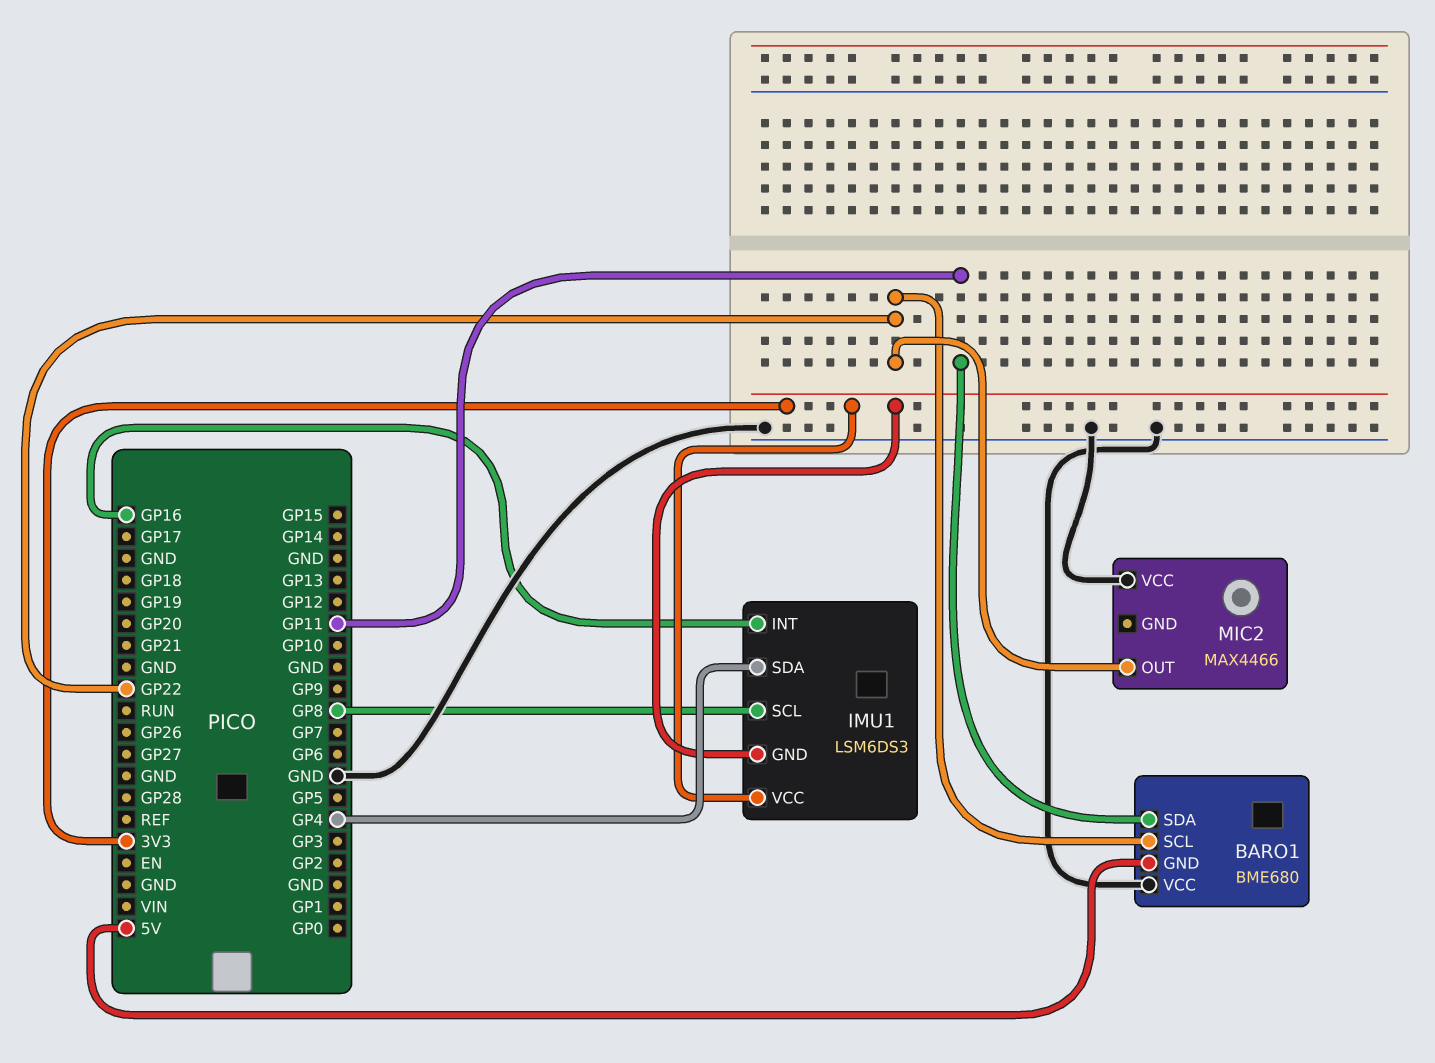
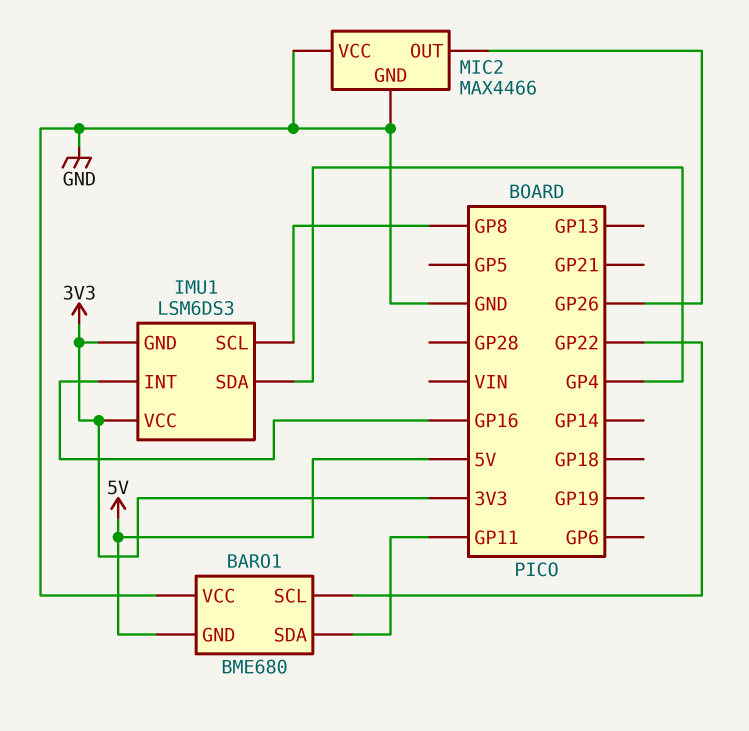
MIC2 pin GND: none -> GND
MIC2 pin OUT: GP22 -> GP26

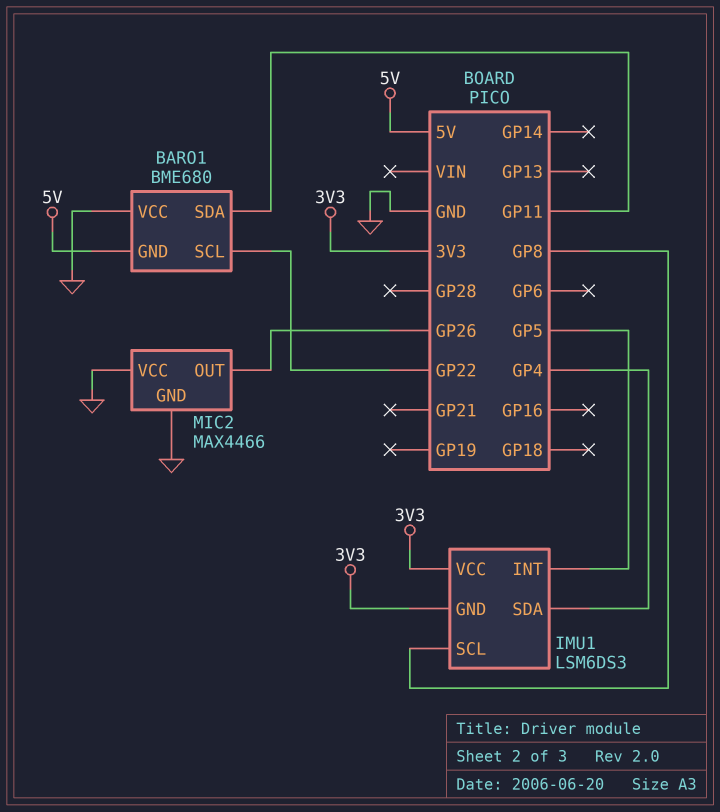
IMU1 pin INT: GP16 -> GP5

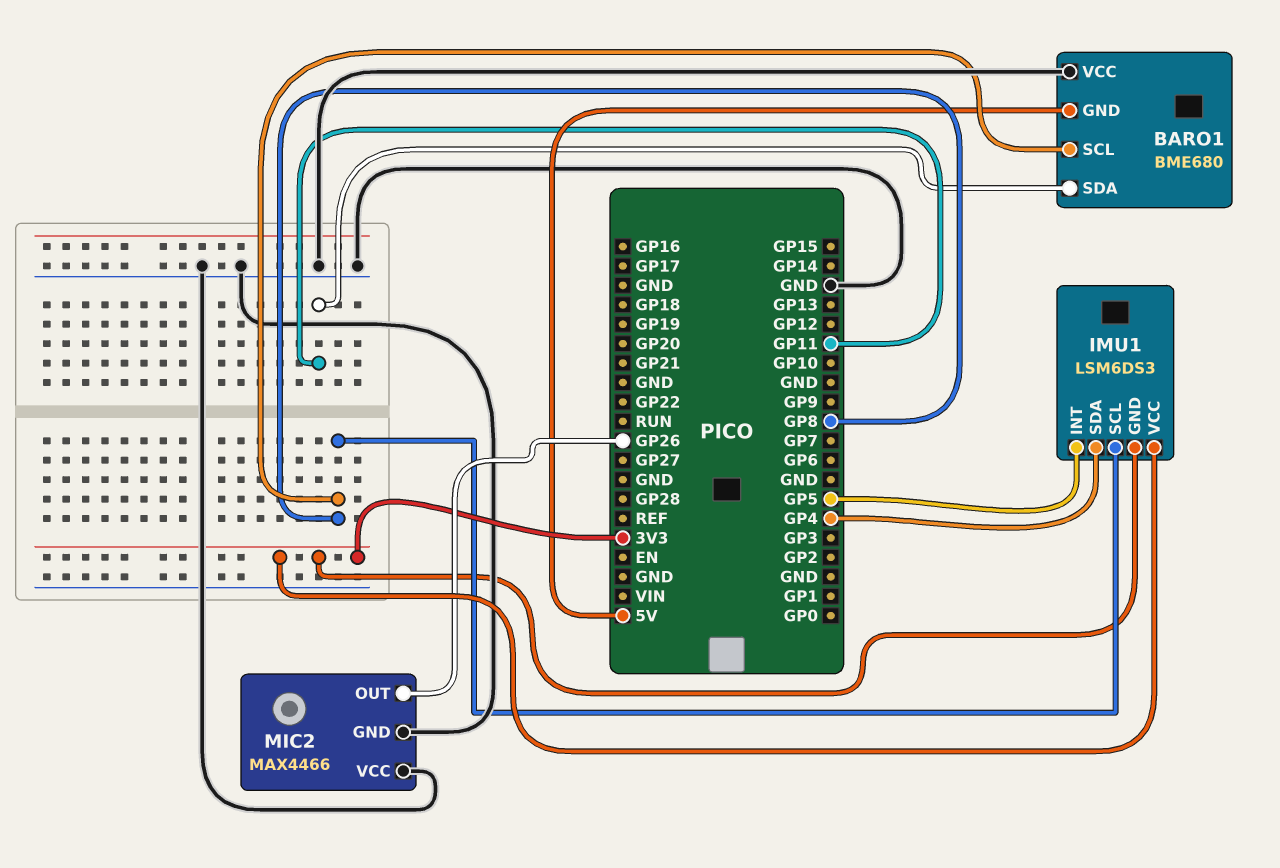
BARO1 pin SCL: GP22 -> GP8

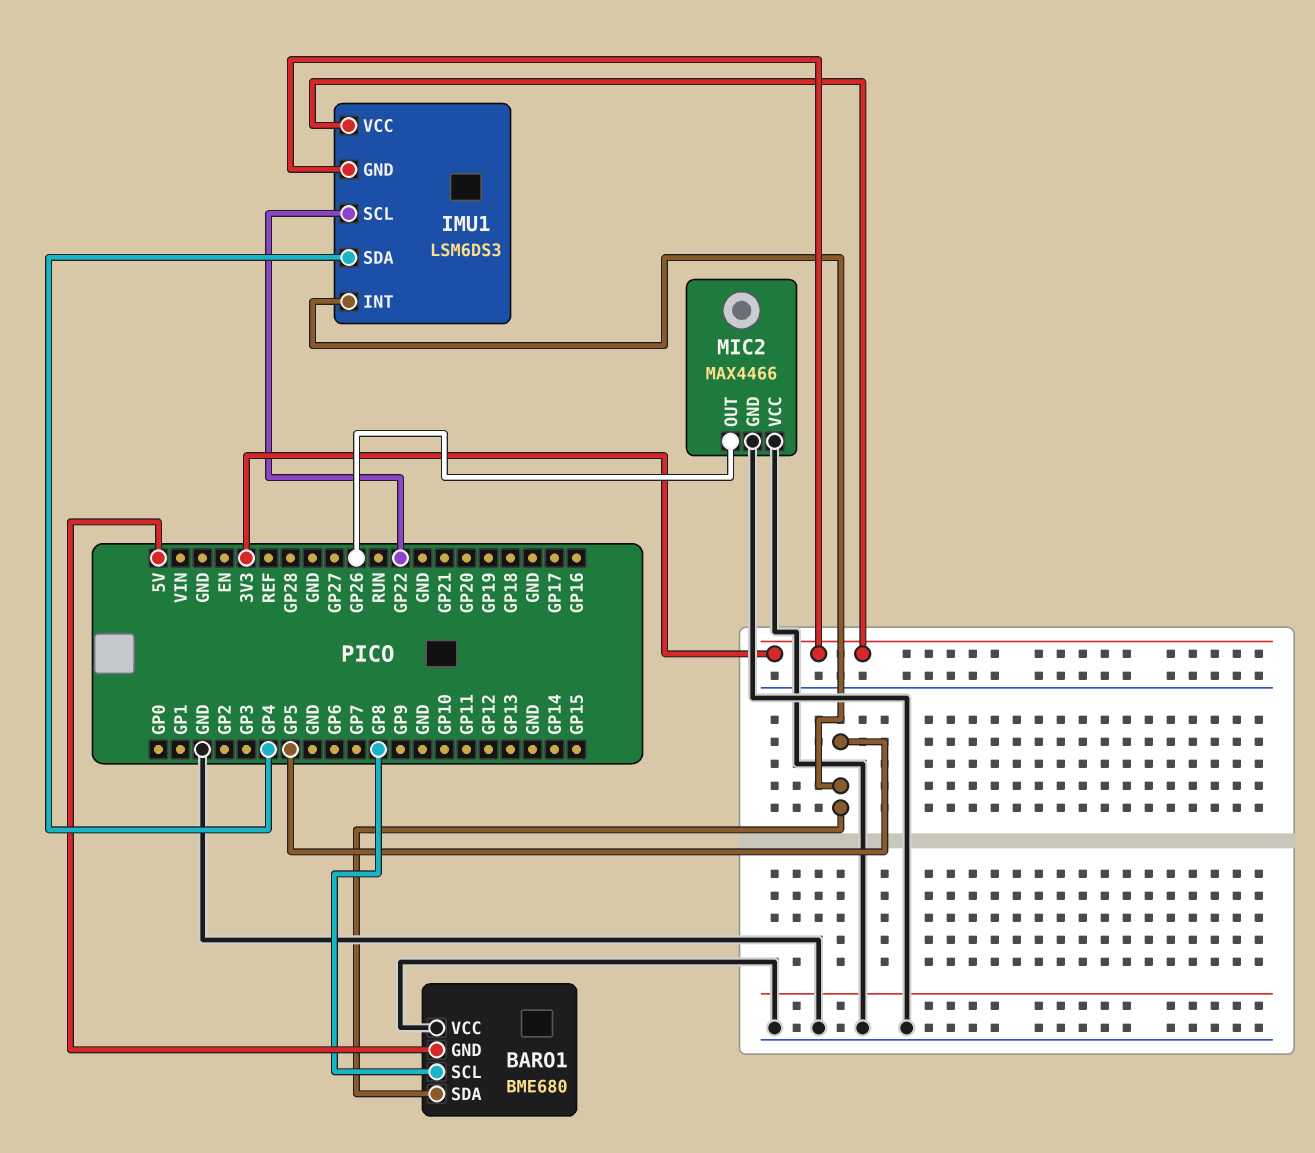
BARO1 pin SDA: GP11 -> GP5
IMU1 pin SCL: GP8 -> GP22

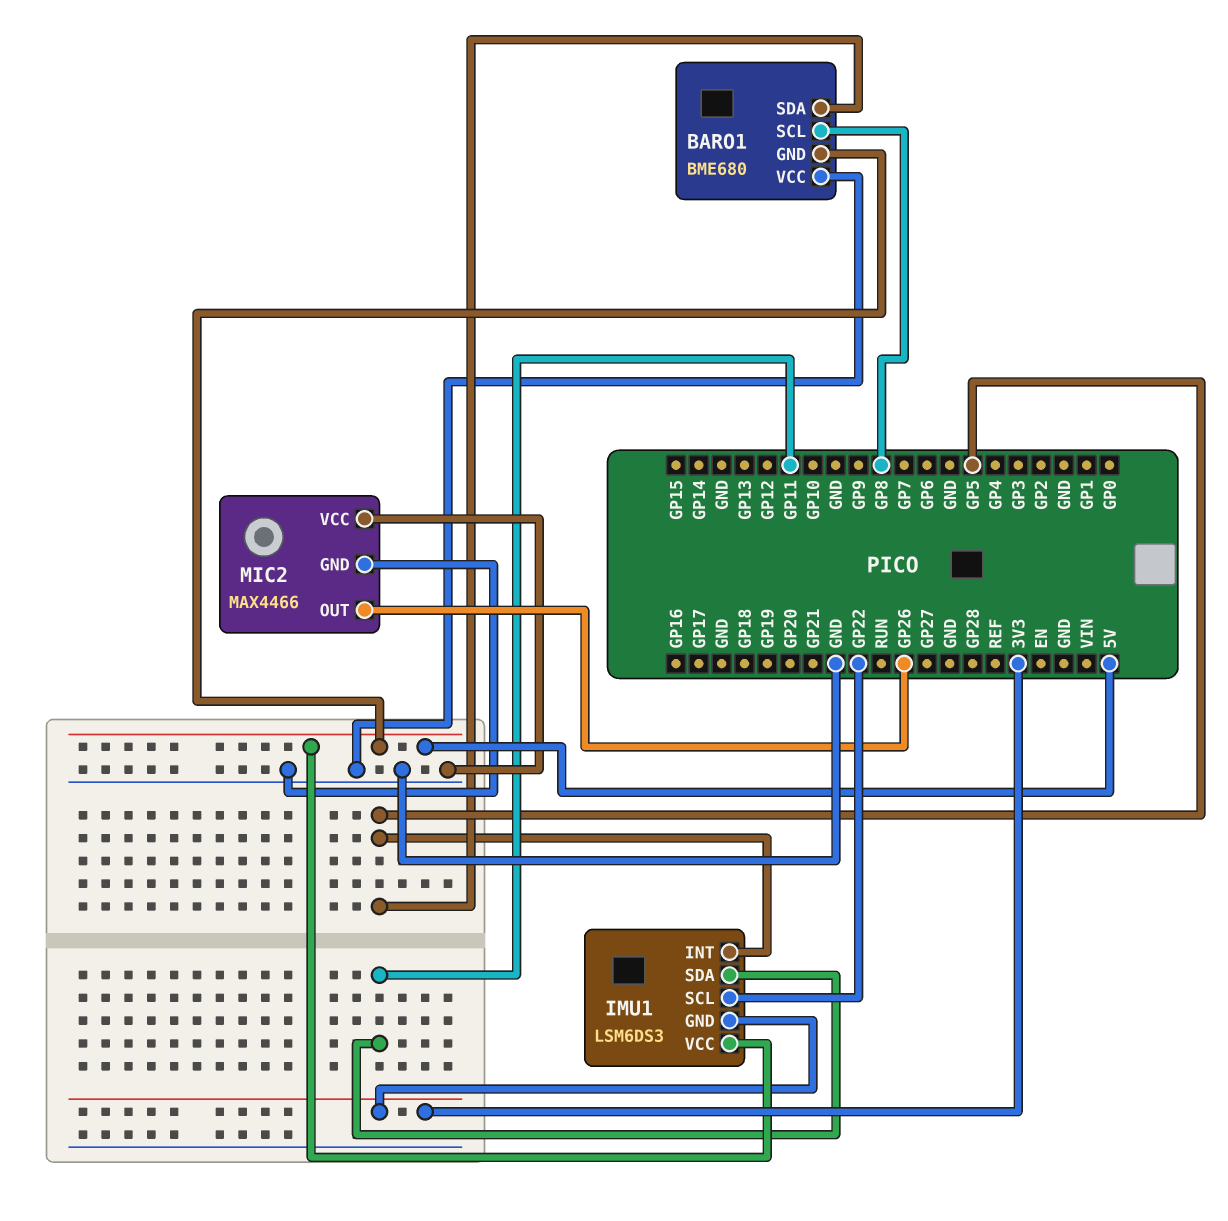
IMU1 pin SDA: GP4 -> GP11
IMU1 pin VCC: 3V3 -> 5V

